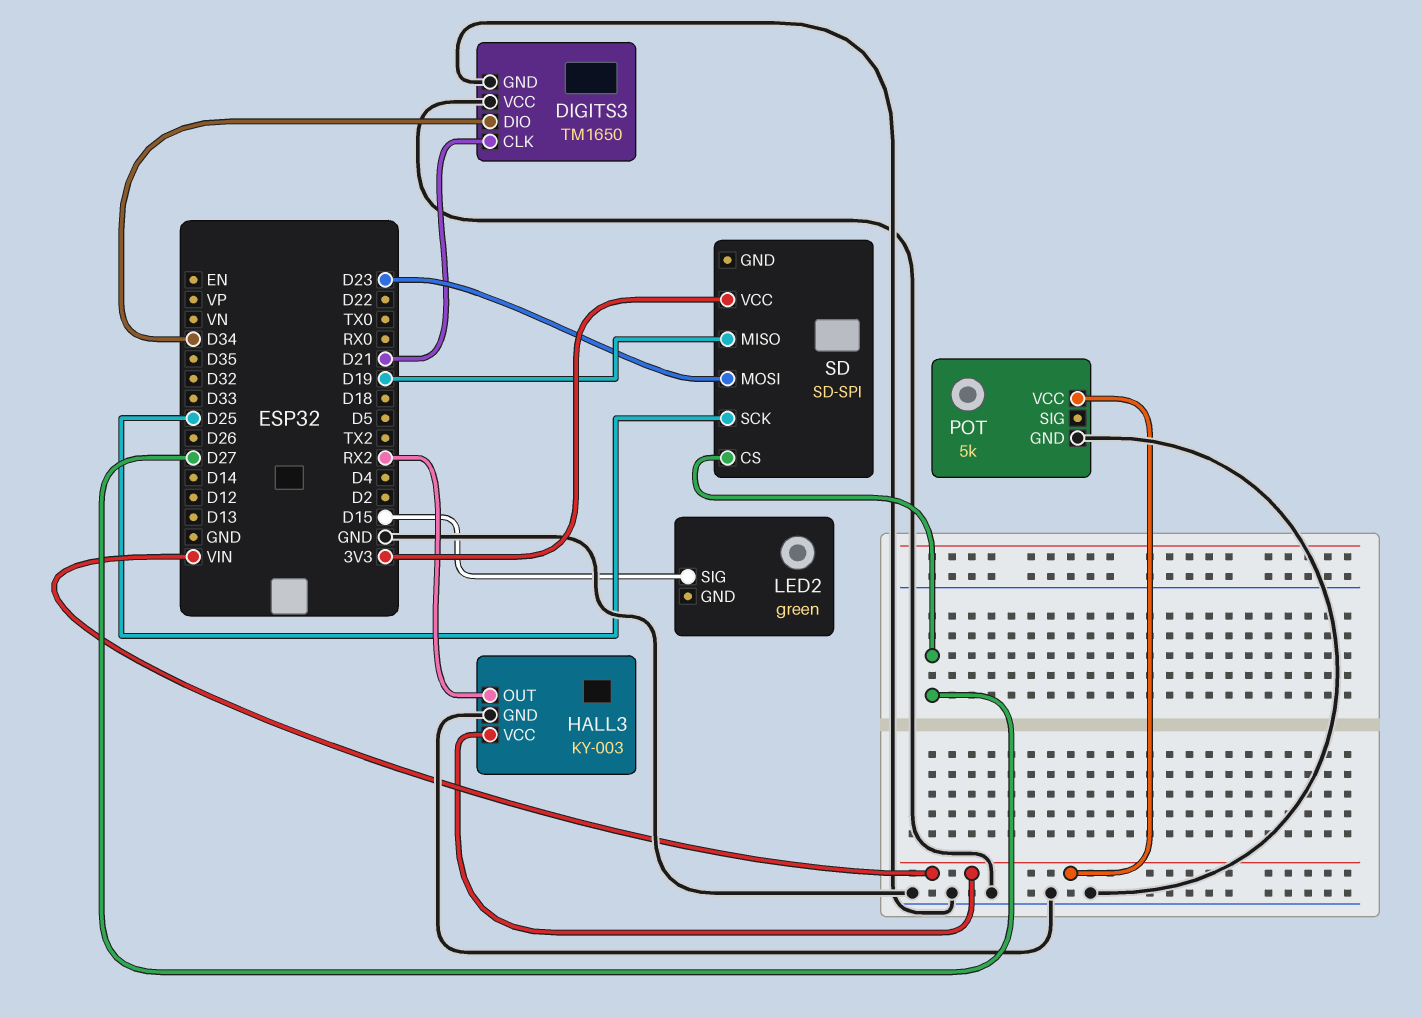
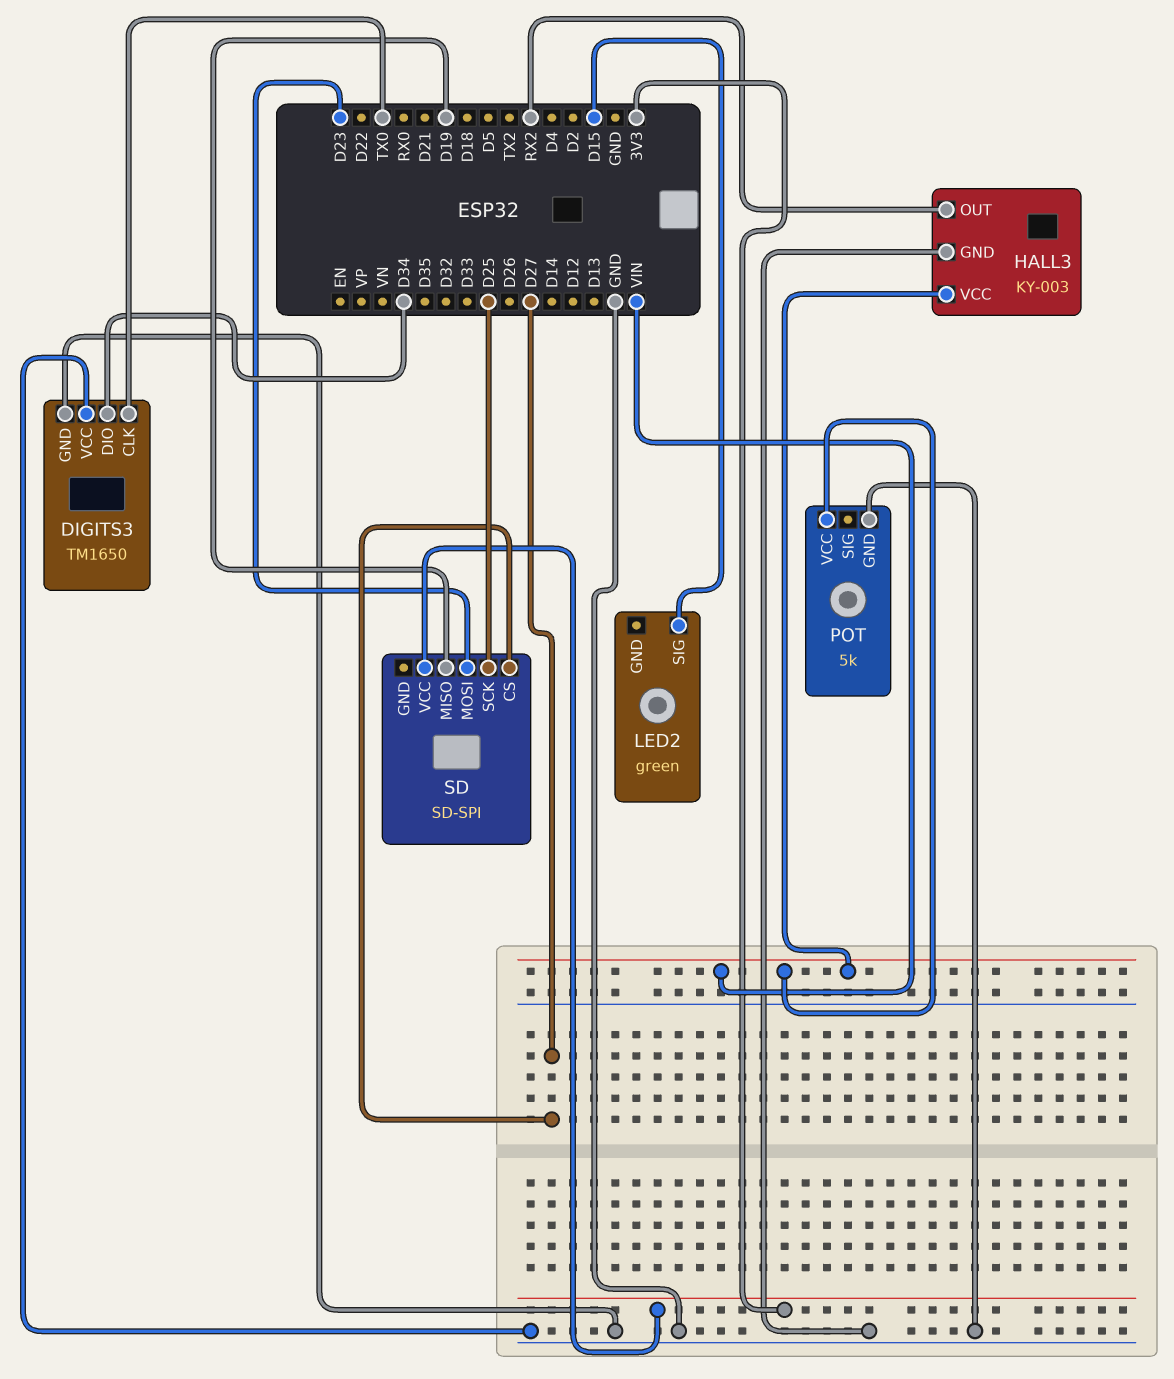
DIGITS3 pin CLK: D21 -> TX0

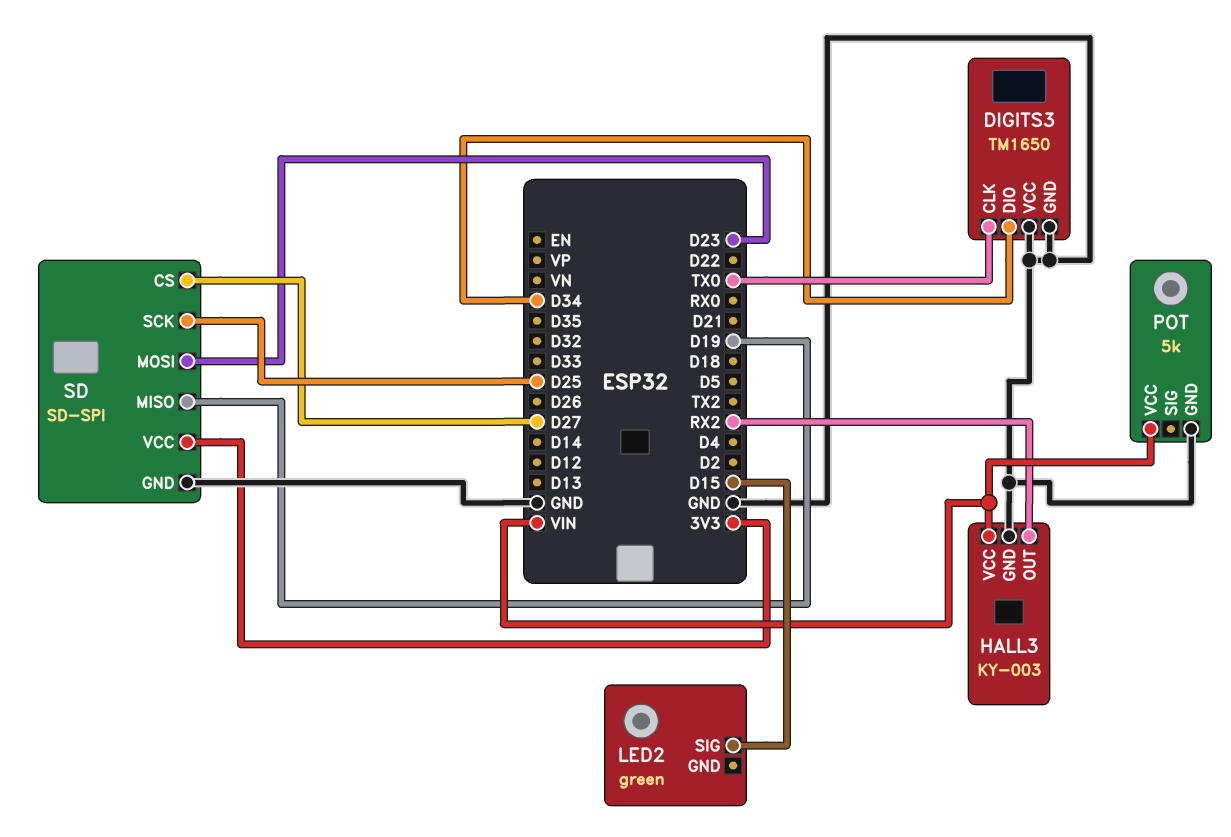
SD pin GND: none -> GND

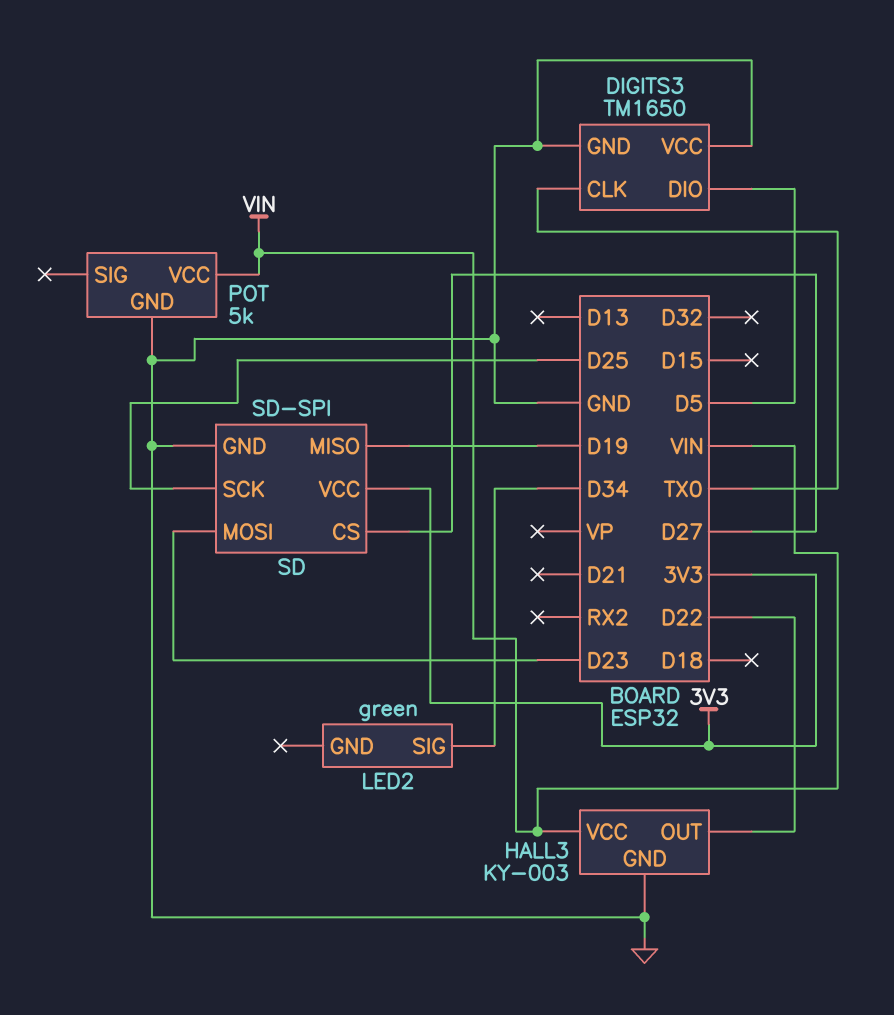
DIGITS3 pin DIO: D34 -> D5
HALL3 pin OUT: RX2 -> D22
LED2 pin SIG: D15 -> D34

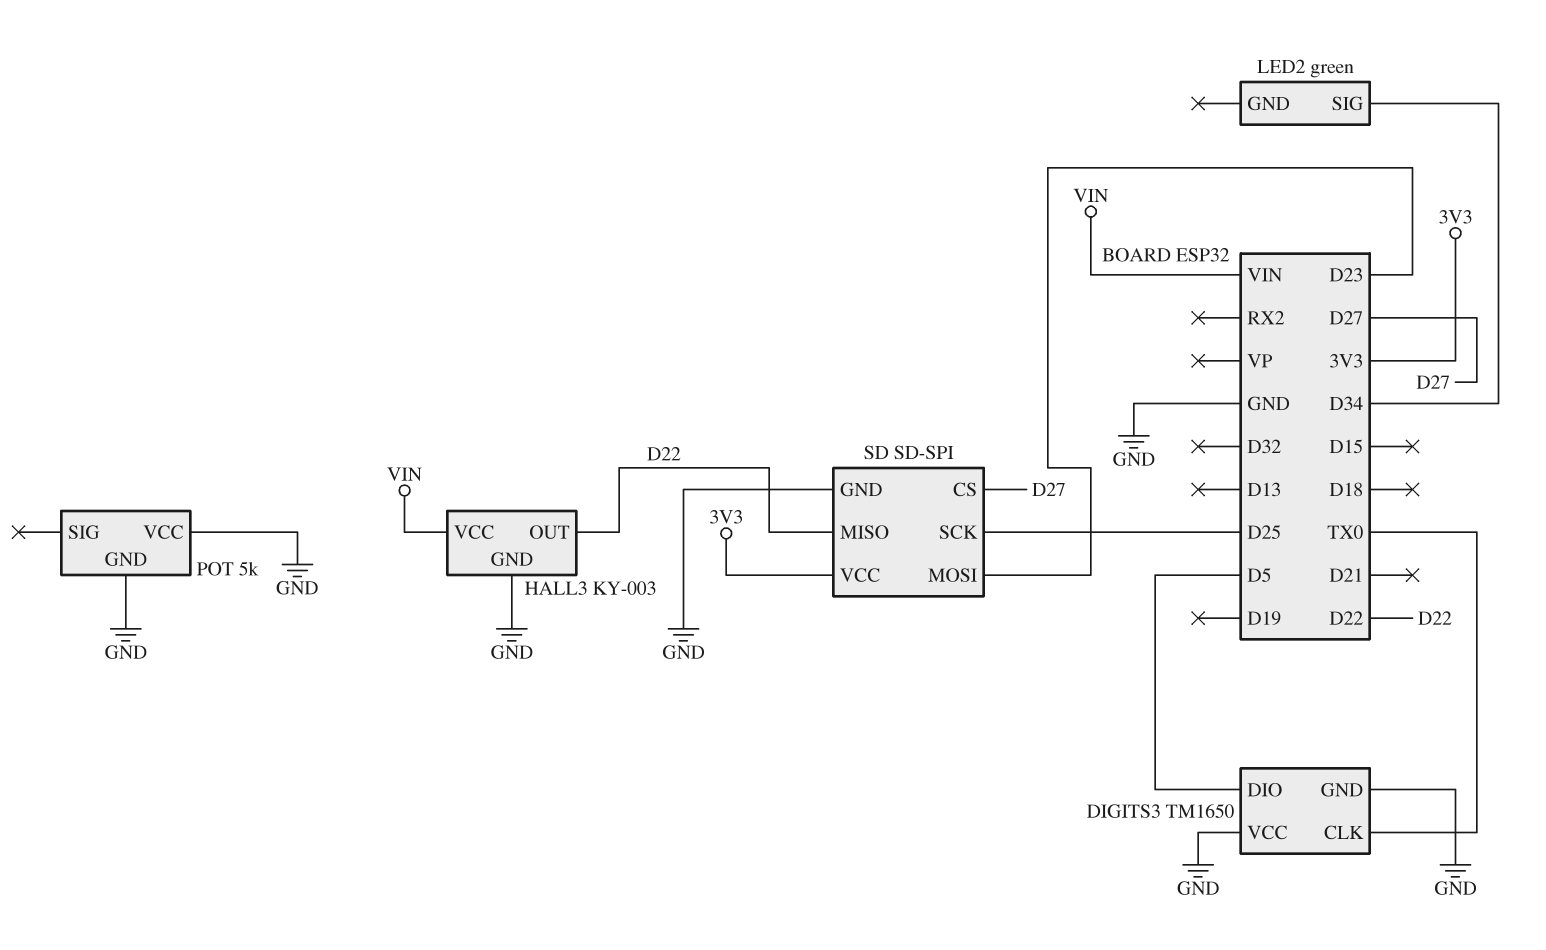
POT pin VCC: VIN -> GND
SD pin MISO: D19 -> D22

